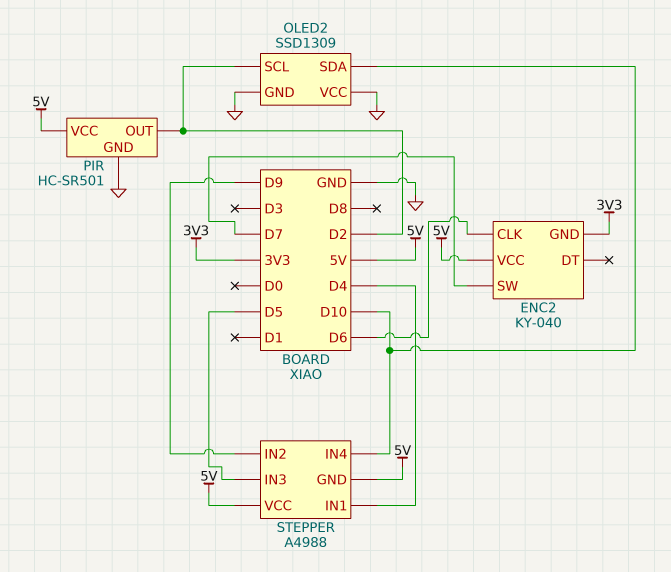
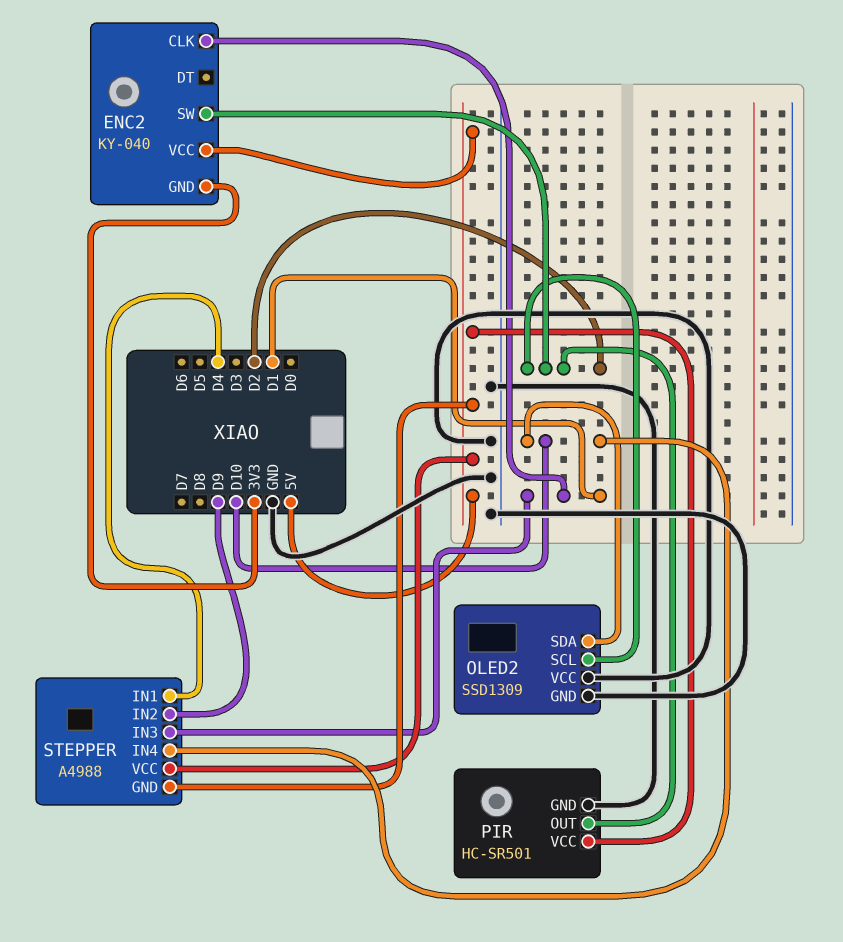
ENC2 pin CLK: D6 -> D1
ENC2 pin SW: D7 -> D2
STEPPER pin IN3: D5 -> D1

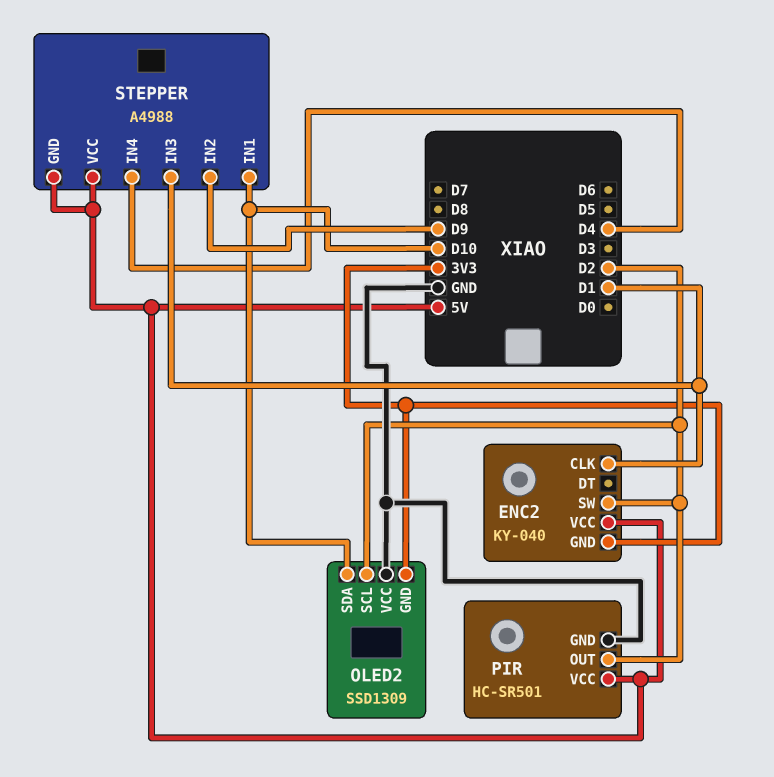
OLED2 pin GND: GND -> 3V3
STEPPER pin IN1: D4 -> D10
STEPPER pin IN4: D10 -> D4

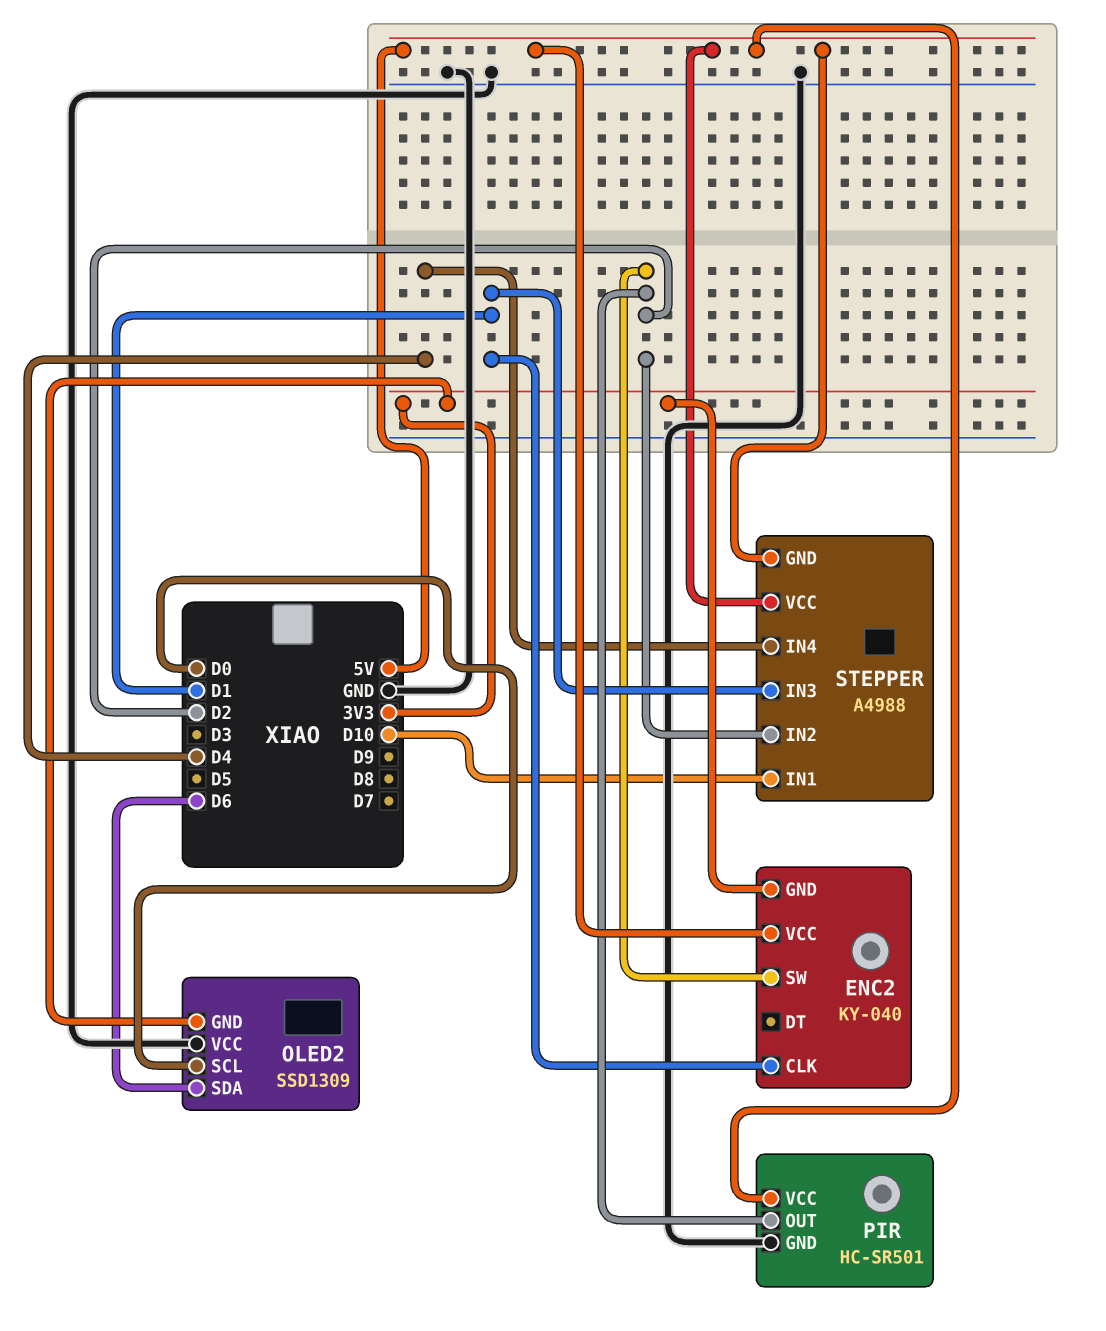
OLED2 pin SCL: D2 -> D0
OLED2 pin SDA: D10 -> D6
STEPPER pin IN2: D9 -> D2

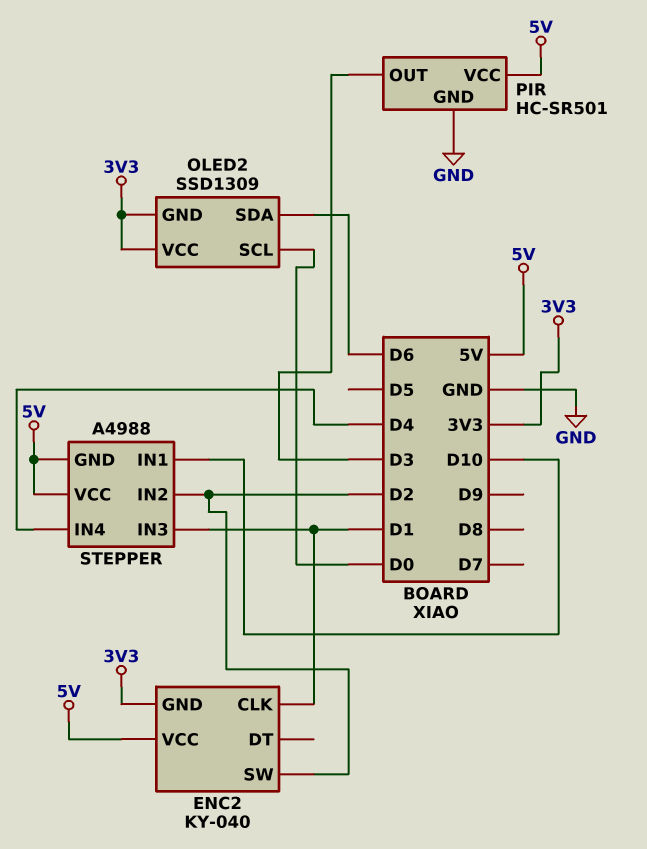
OLED2 pin VCC: GND -> 3V3
PIR pin OUT: D2 -> D3

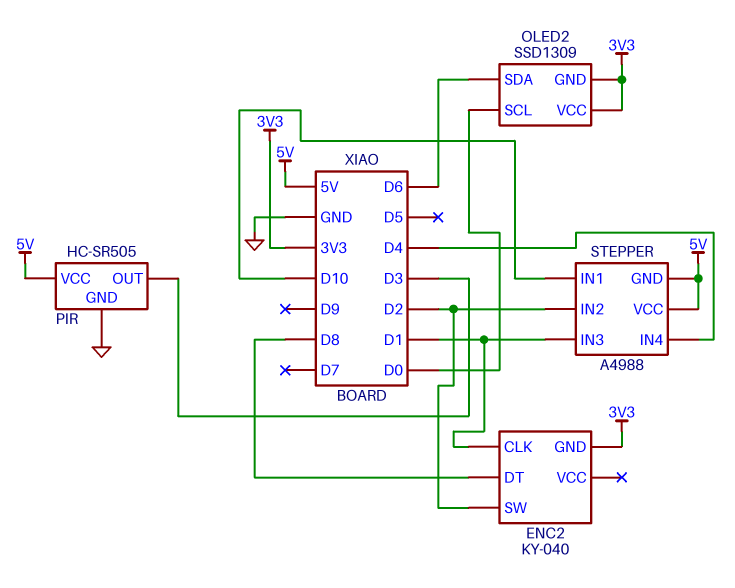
ENC2 pin DT: none -> D8
ENC2 pin VCC: 5V -> none
PIR: HC-SR501 -> HC-SR505

